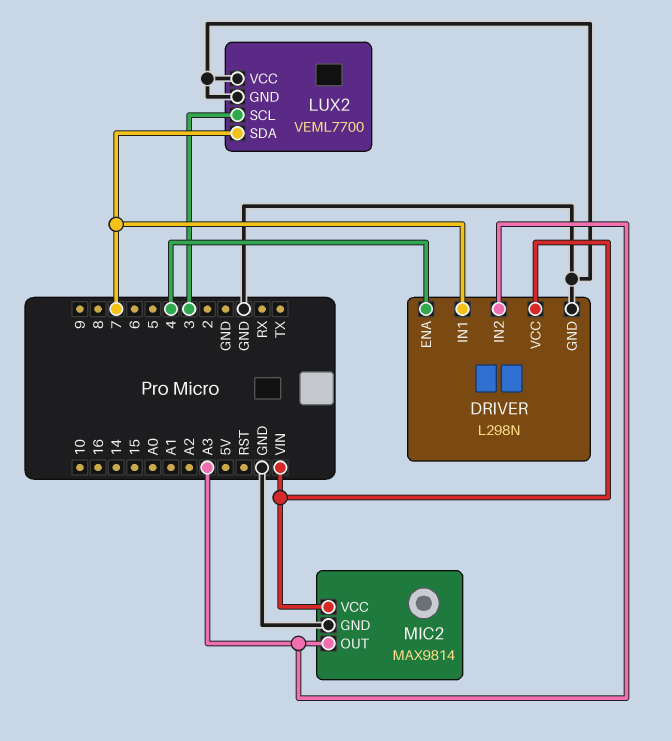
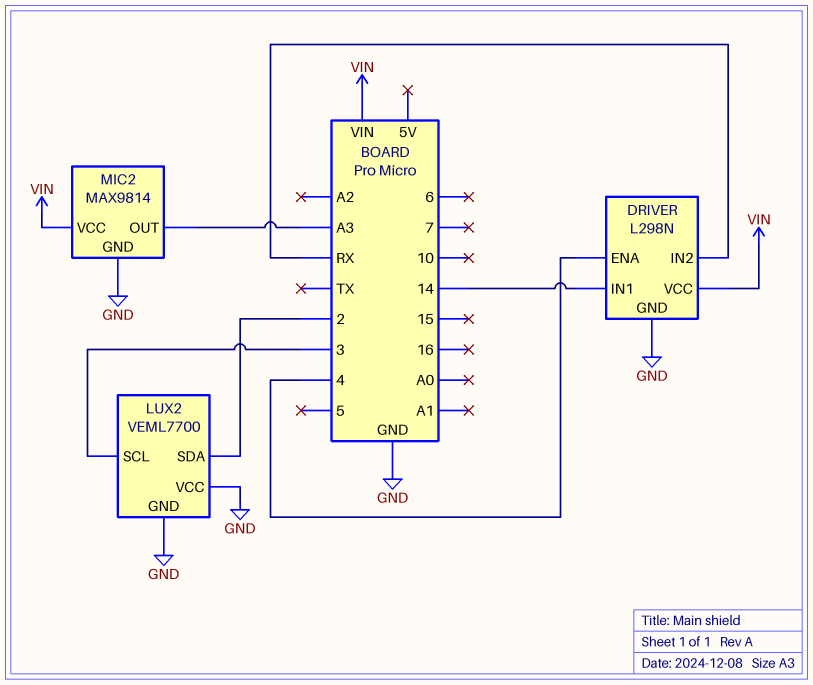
DRIVER pin IN1: 7 -> 14
DRIVER pin IN2: A3 -> RX
LUX2 pin SDA: 7 -> 2

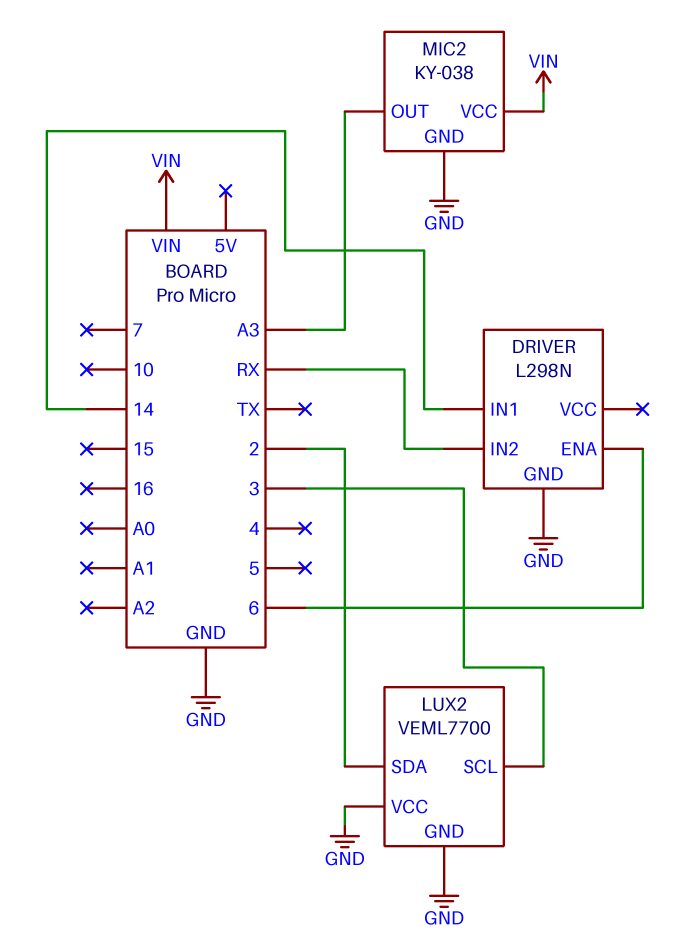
DRIVER pin ENA: 4 -> 6
DRIVER pin VCC: VIN -> none
MIC2: MAX9814 -> KY-038

